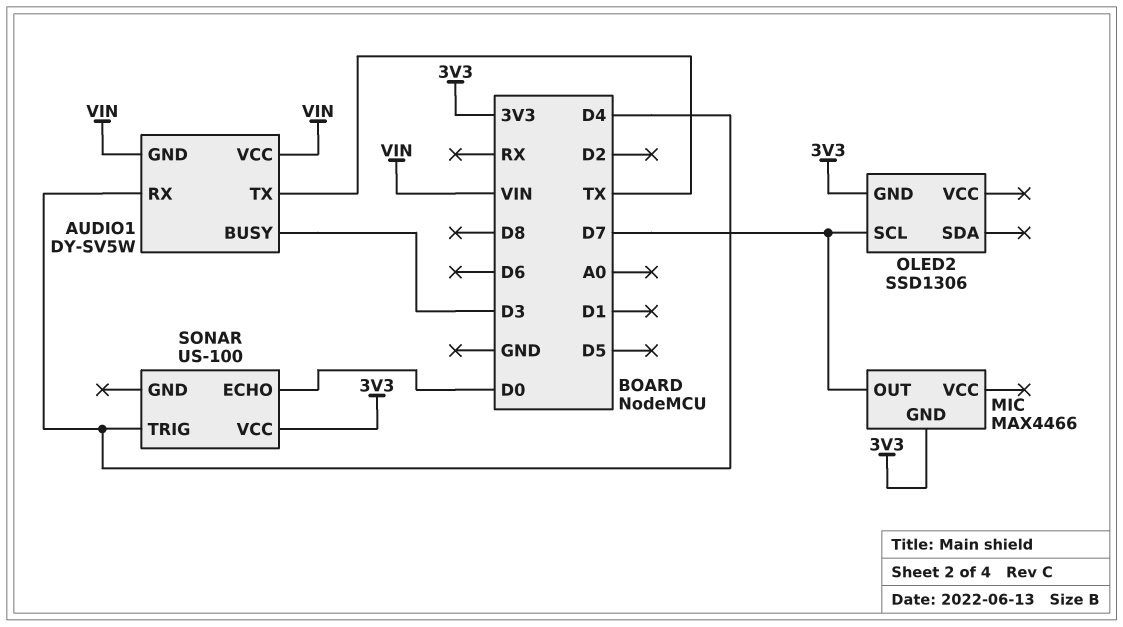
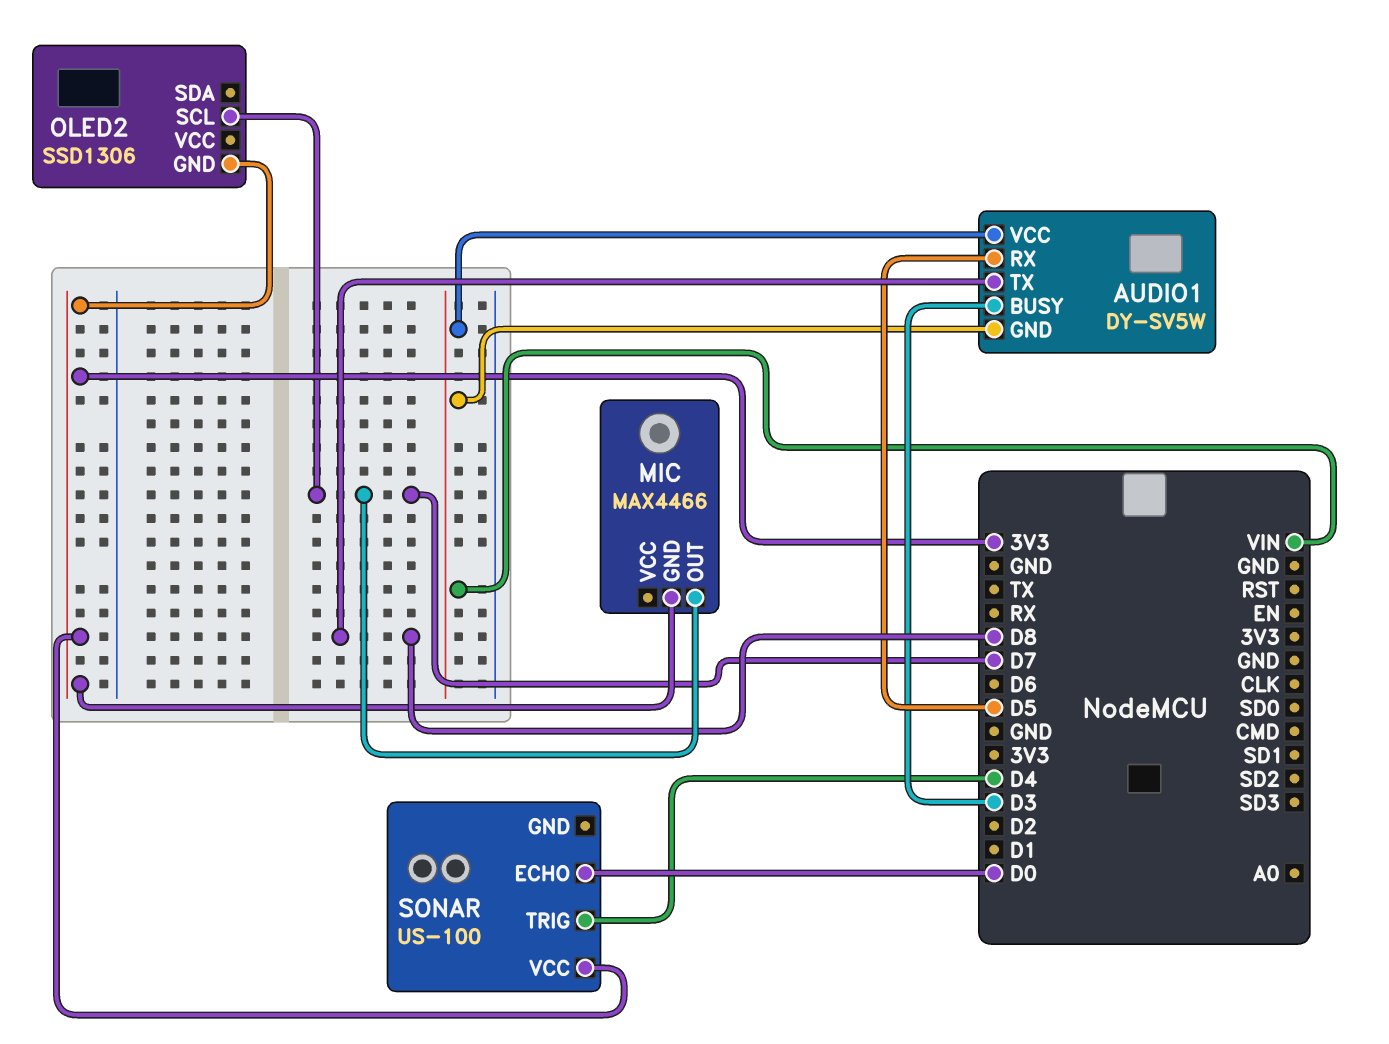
AUDIO1 pin RX: D4 -> D5
AUDIO1 pin TX: TX -> D8

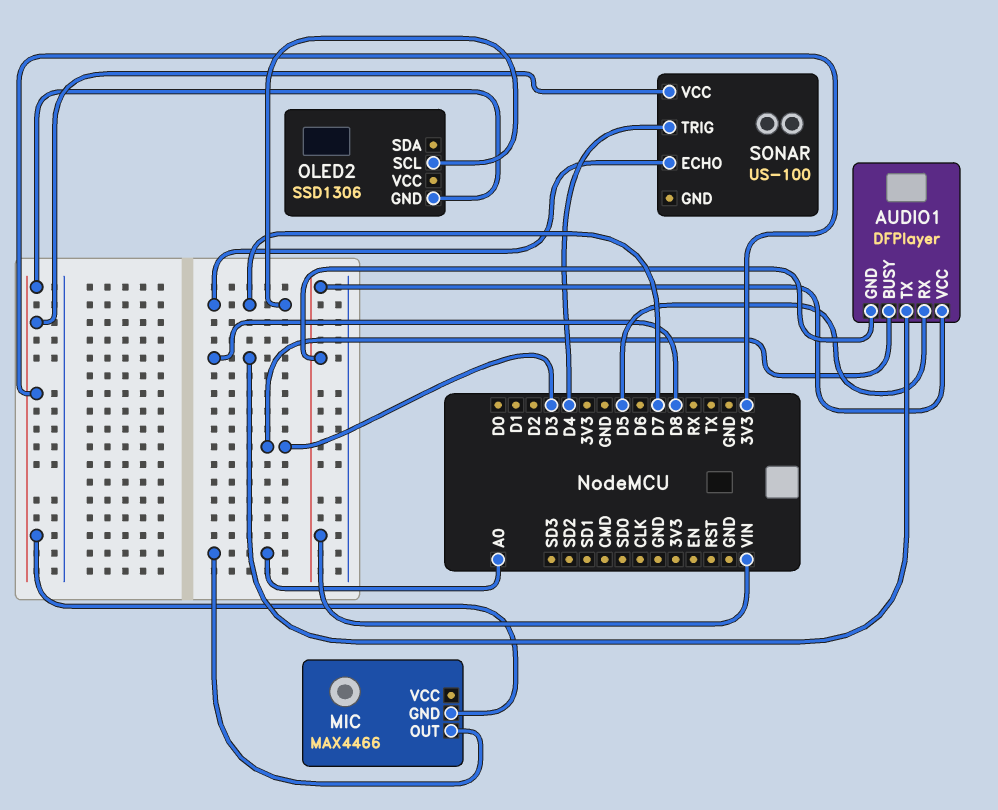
AUDIO1: DY-SV5W -> DFPlayer
MIC pin OUT: D7 -> A0
SONAR pin ECHO: D0 -> D7

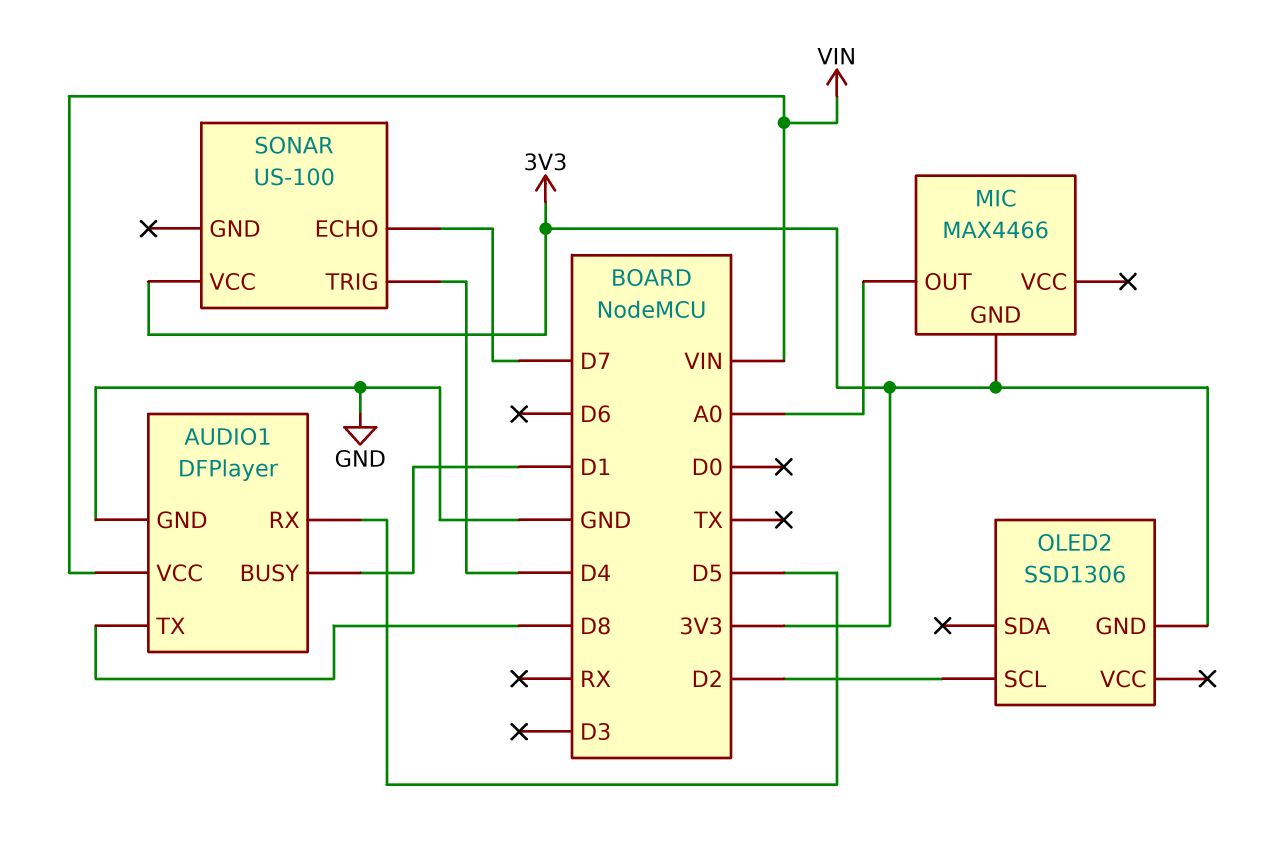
AUDIO1 pin BUSY: D3 -> D1
AUDIO1 pin GND: VIN -> GND
OLED2 pin SCL: D7 -> D2

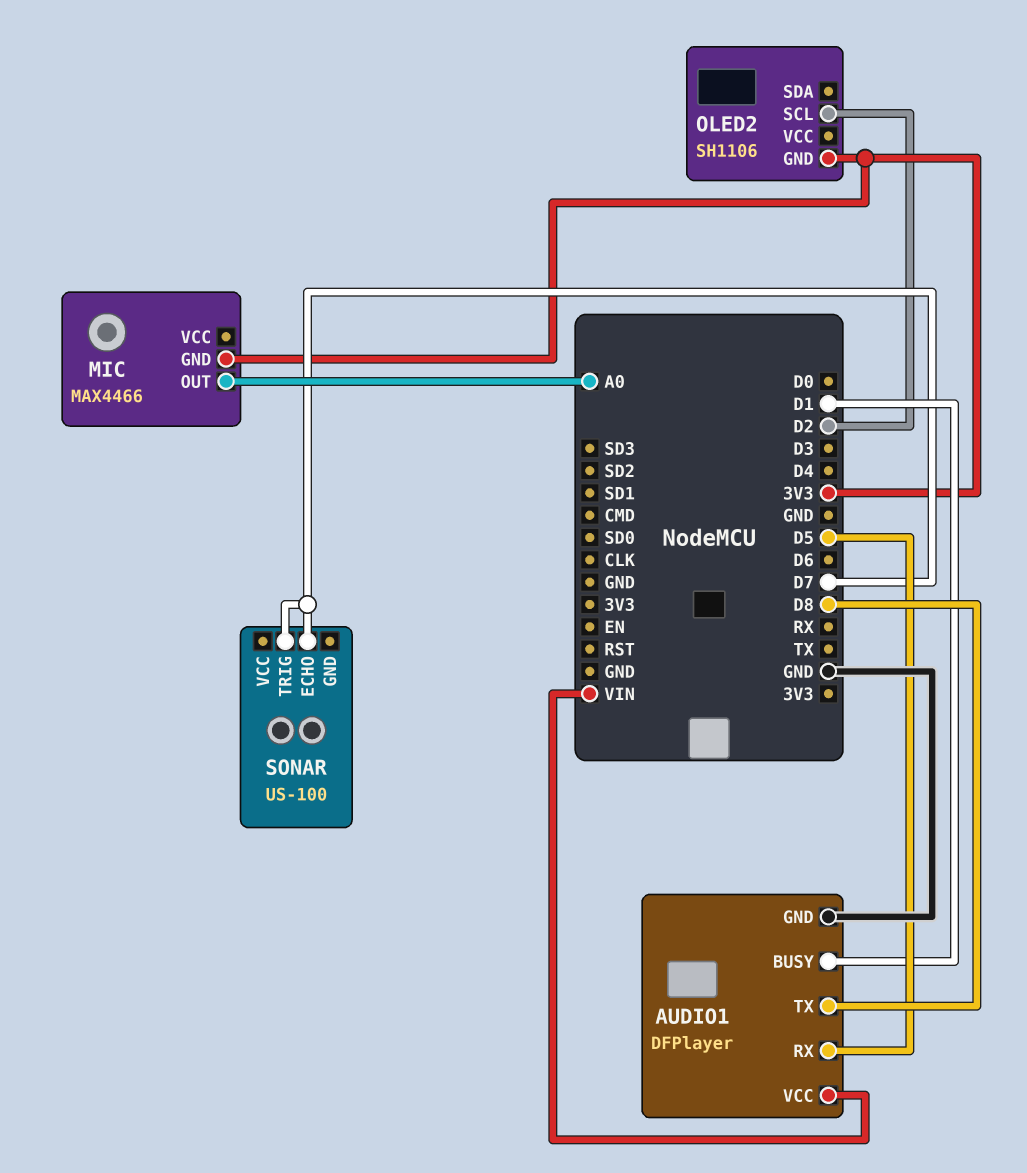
OLED2: SSD1306 -> SH1106
SONAR pin TRIG: D4 -> D7
SONAR pin VCC: 3V3 -> none

